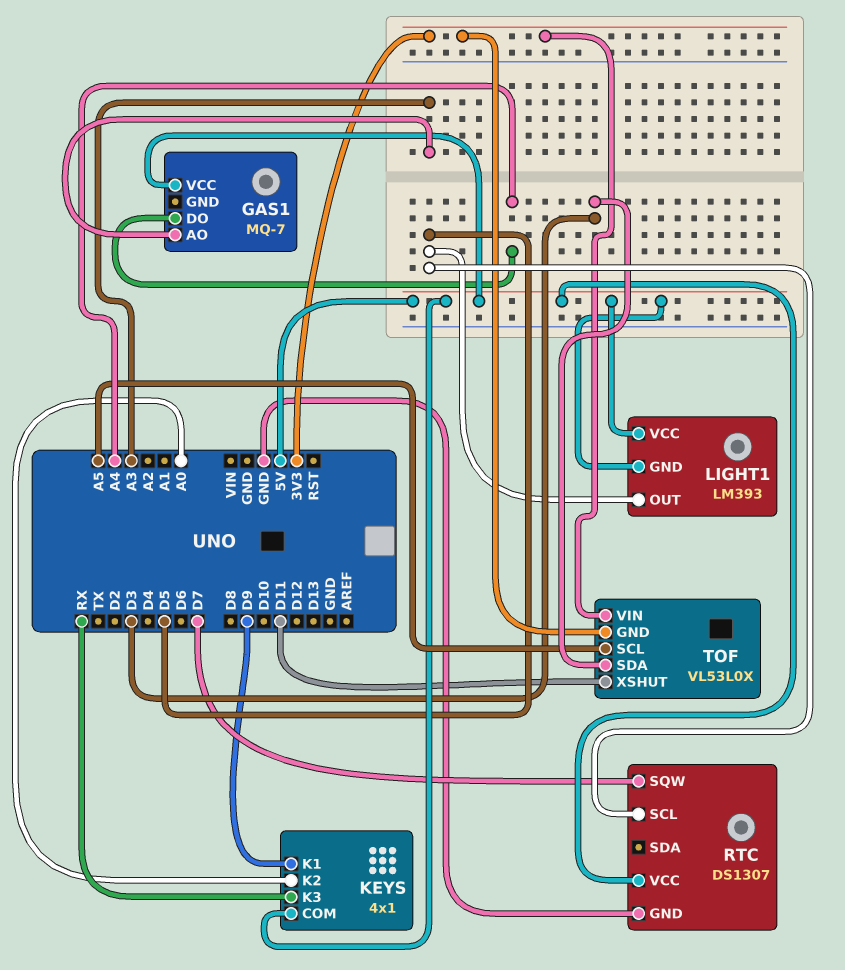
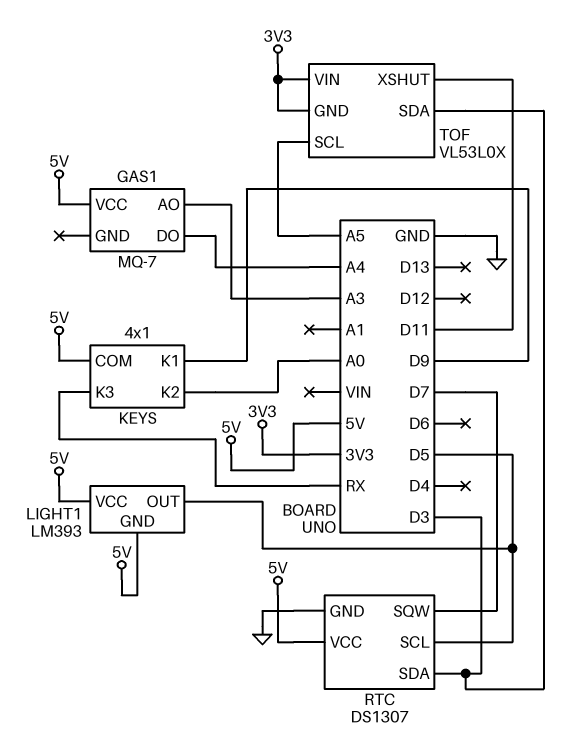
RTC pin SDA: none -> D3

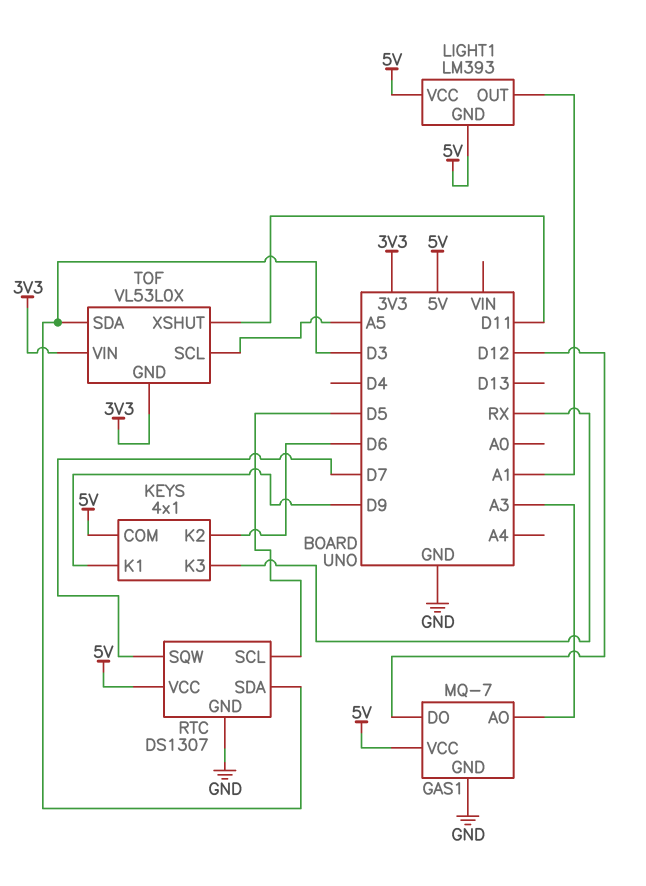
GAS1 pin DO: A4 -> D12
GAS1 pin GND: none -> GND
KEYS pin K2: A0 -> D6
LIGHT1 pin OUT: D5 -> A1

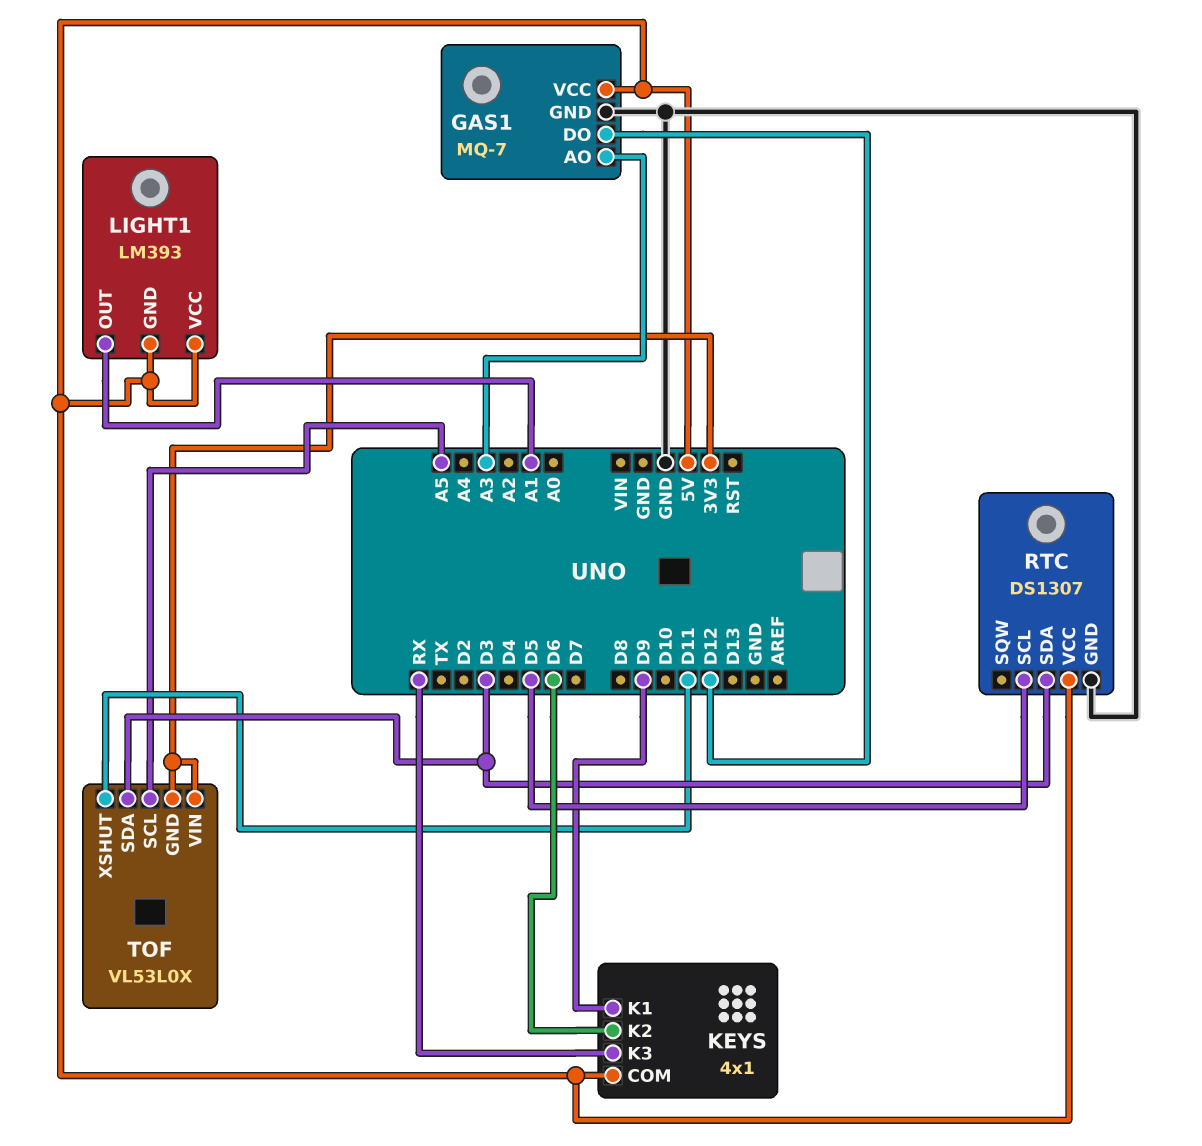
RTC pin SQW: D7 -> none

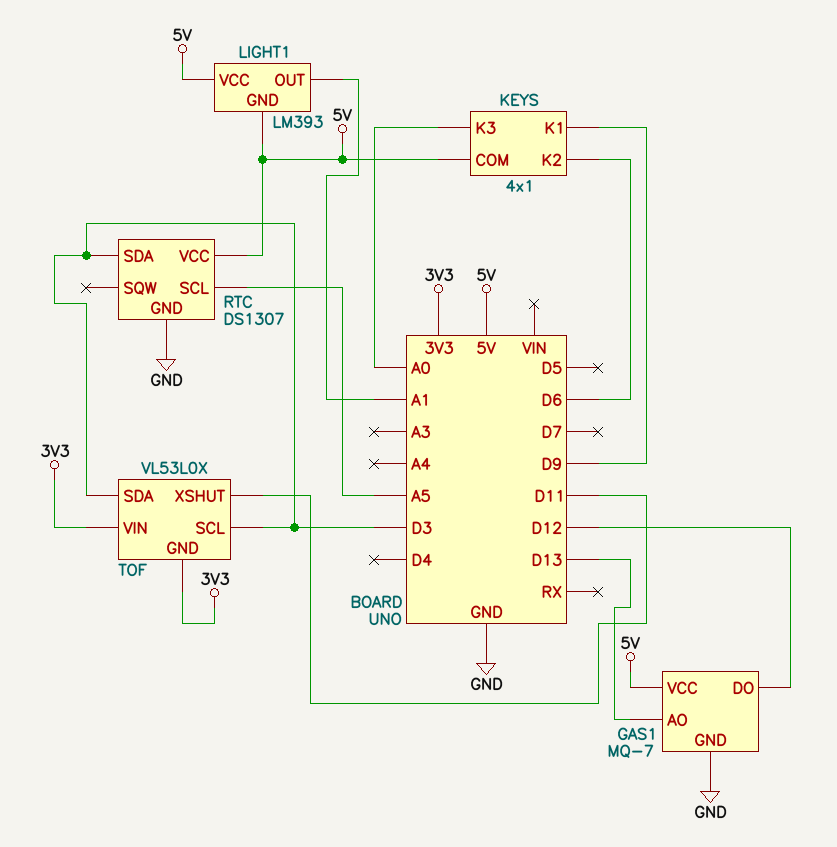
GAS1 pin AO: A3 -> D13
KEYS pin K3: RX -> A0
RTC pin SCL: D5 -> A5
TOF pin SCL: A5 -> D3

